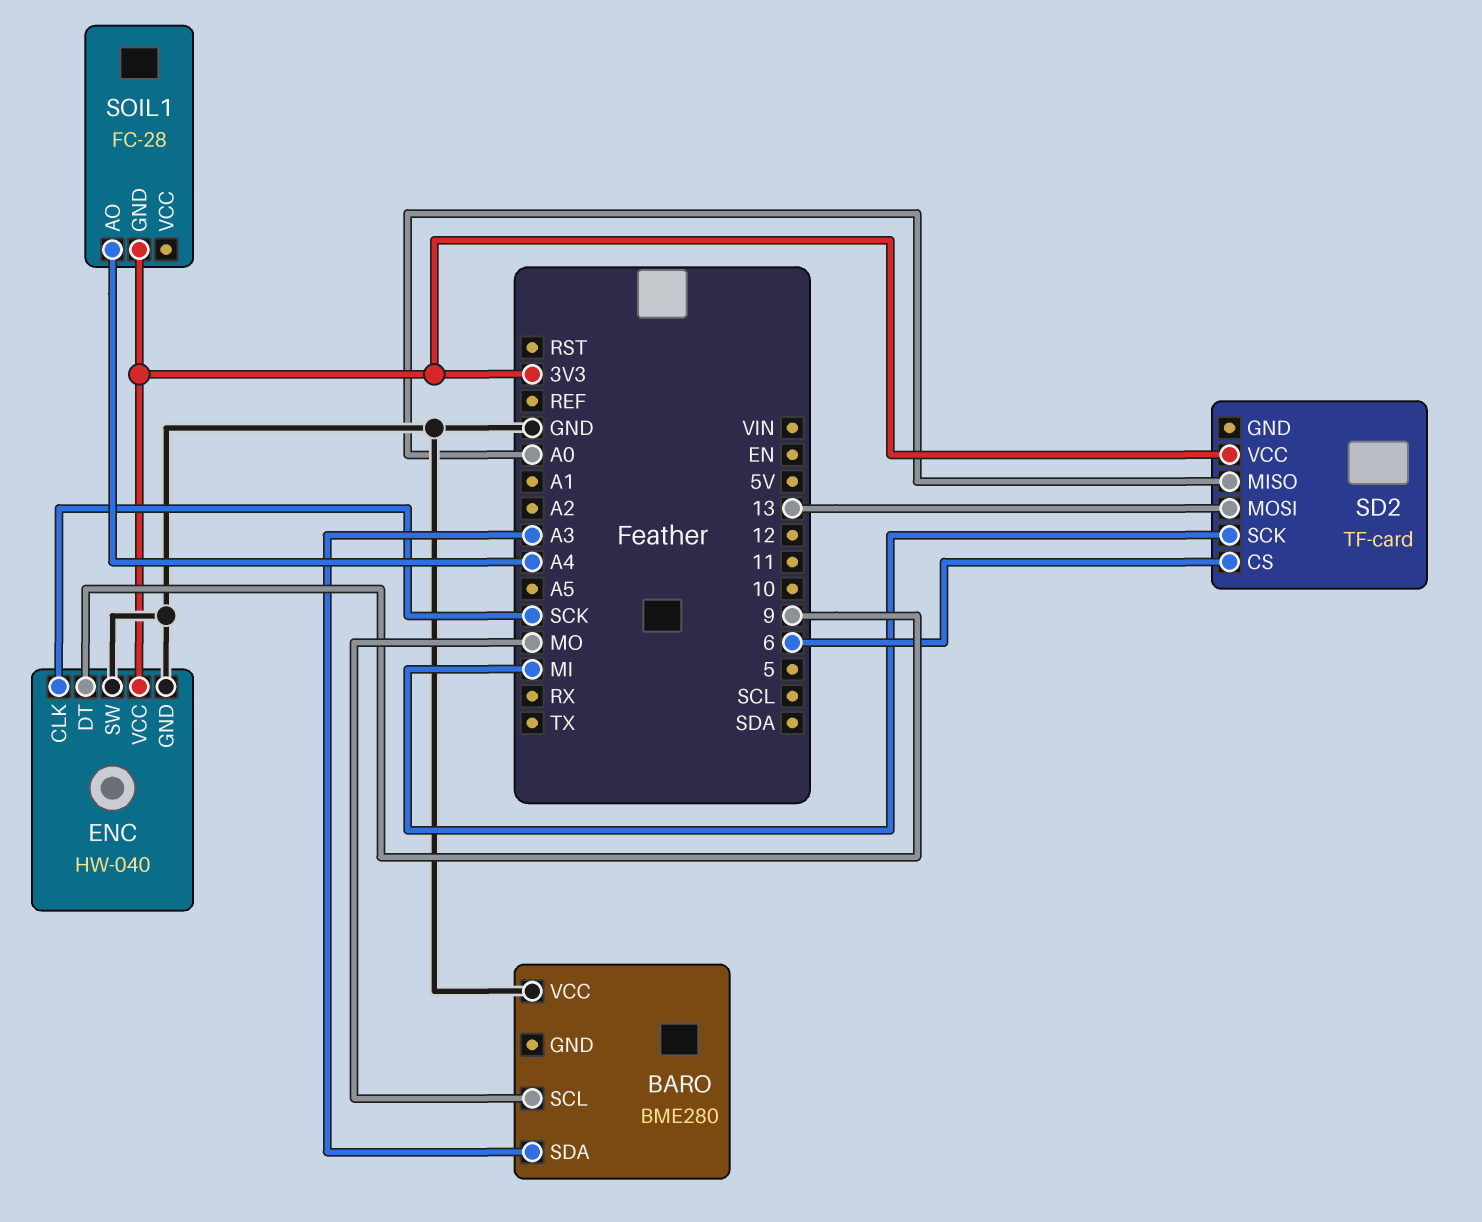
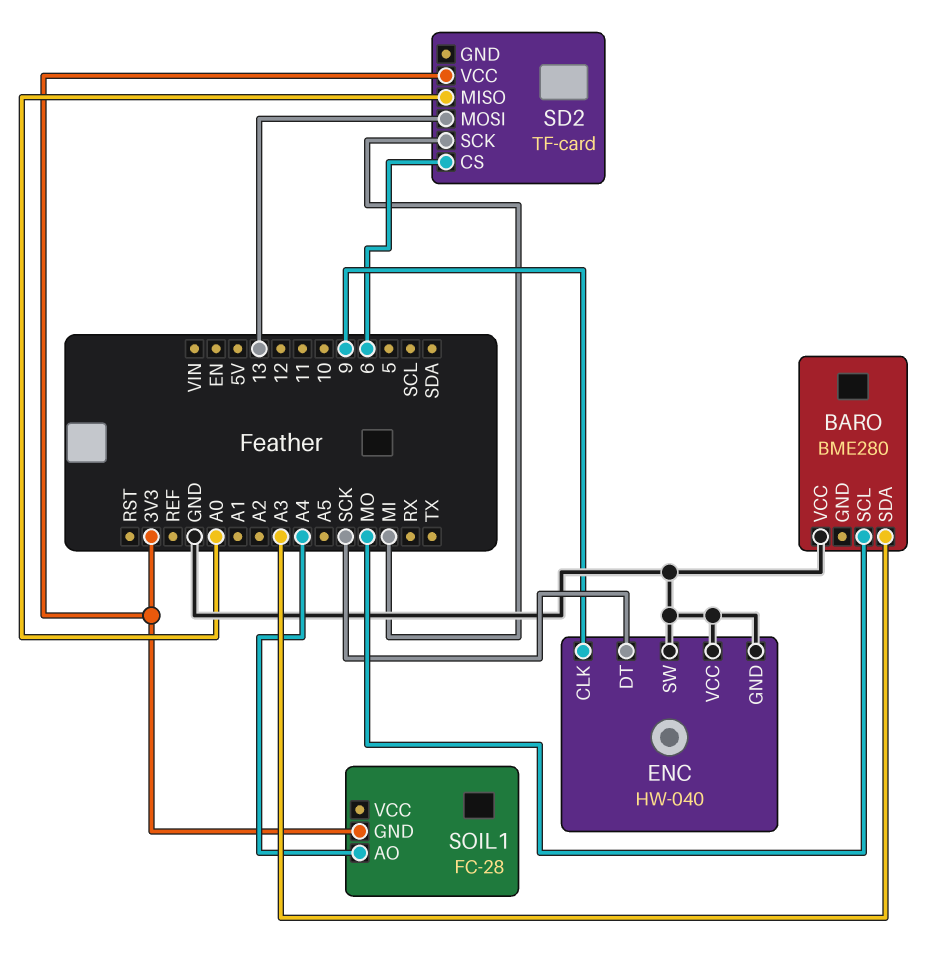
ENC pin CLK: SCK -> 9
ENC pin DT: 9 -> SCK
ENC pin VCC: 3V3 -> GND

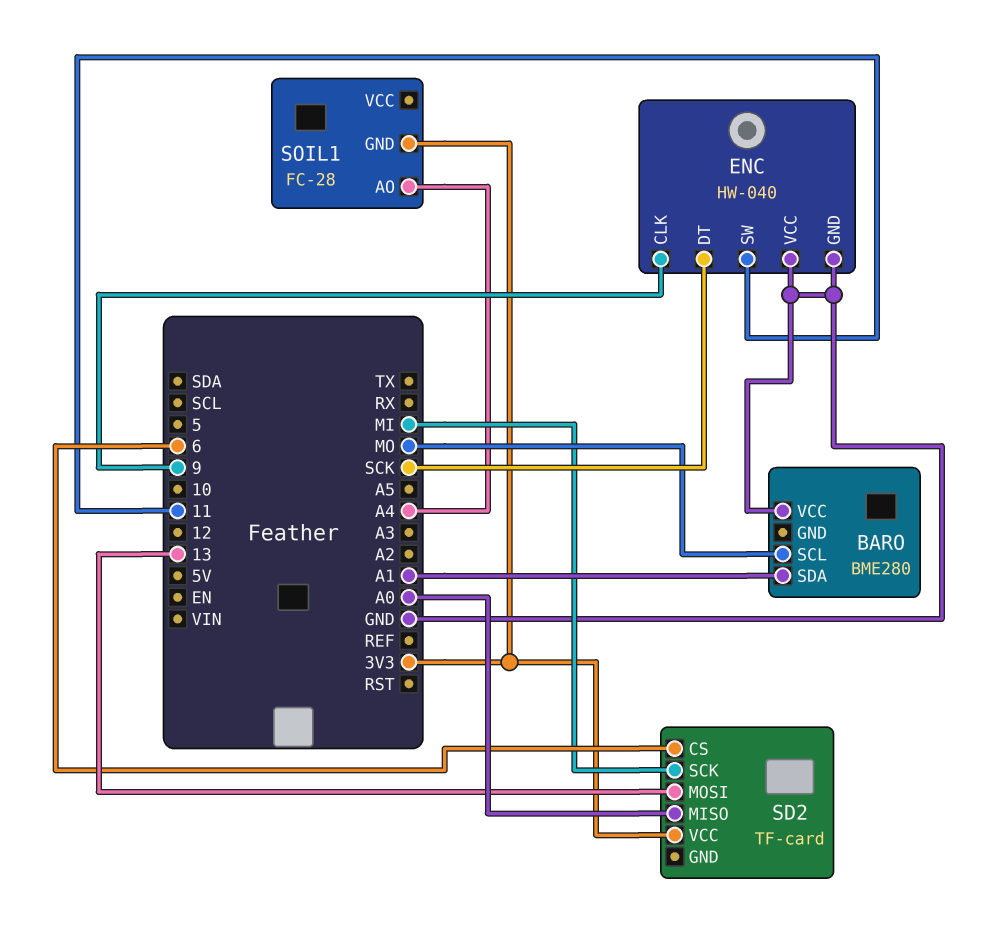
BARO pin SDA: A3 -> A1
ENC pin SW: GND -> 11

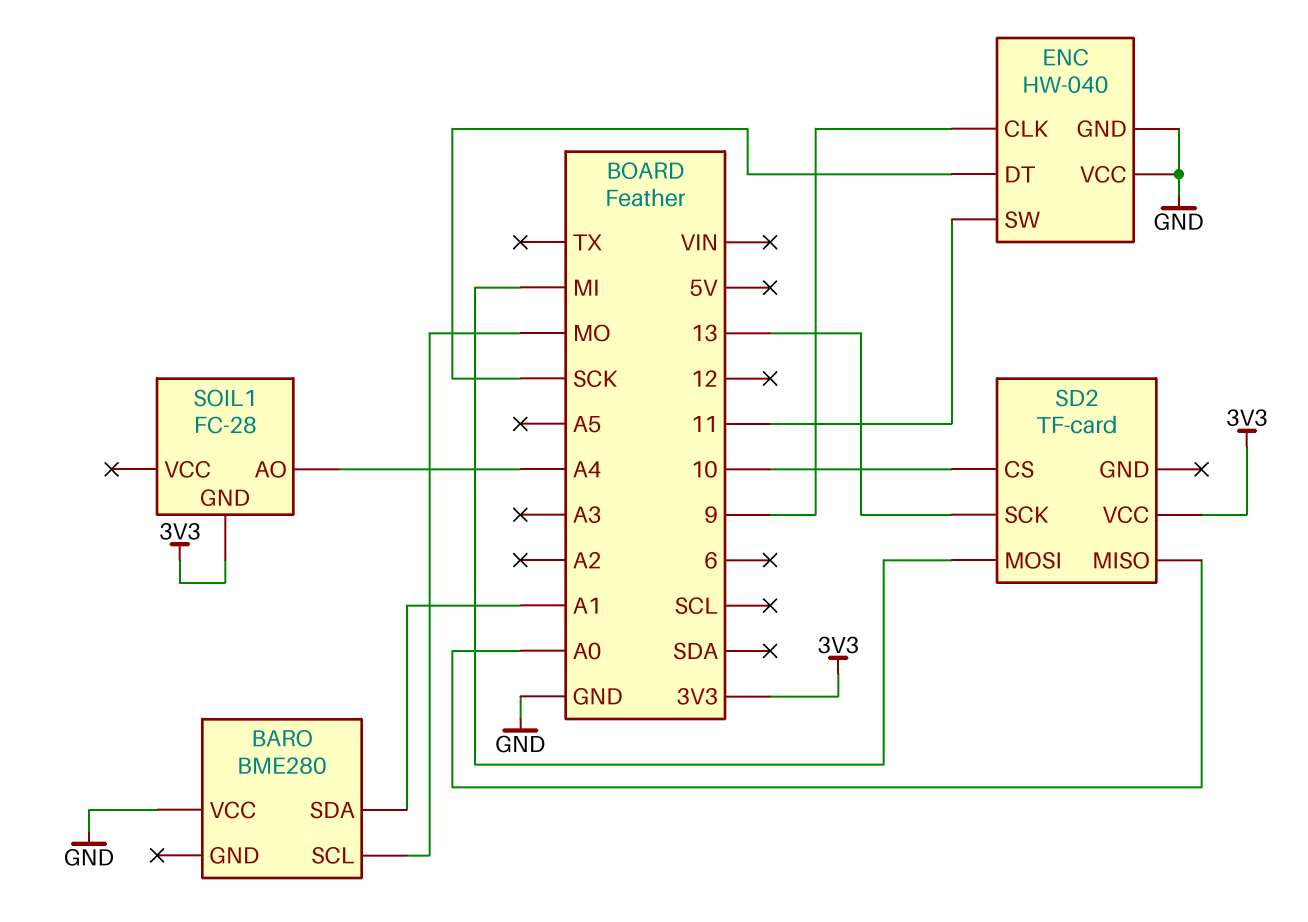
SD2 pin CS: 6 -> 10
SD2 pin MOSI: 13 -> MI
SD2 pin SCK: MI -> 13

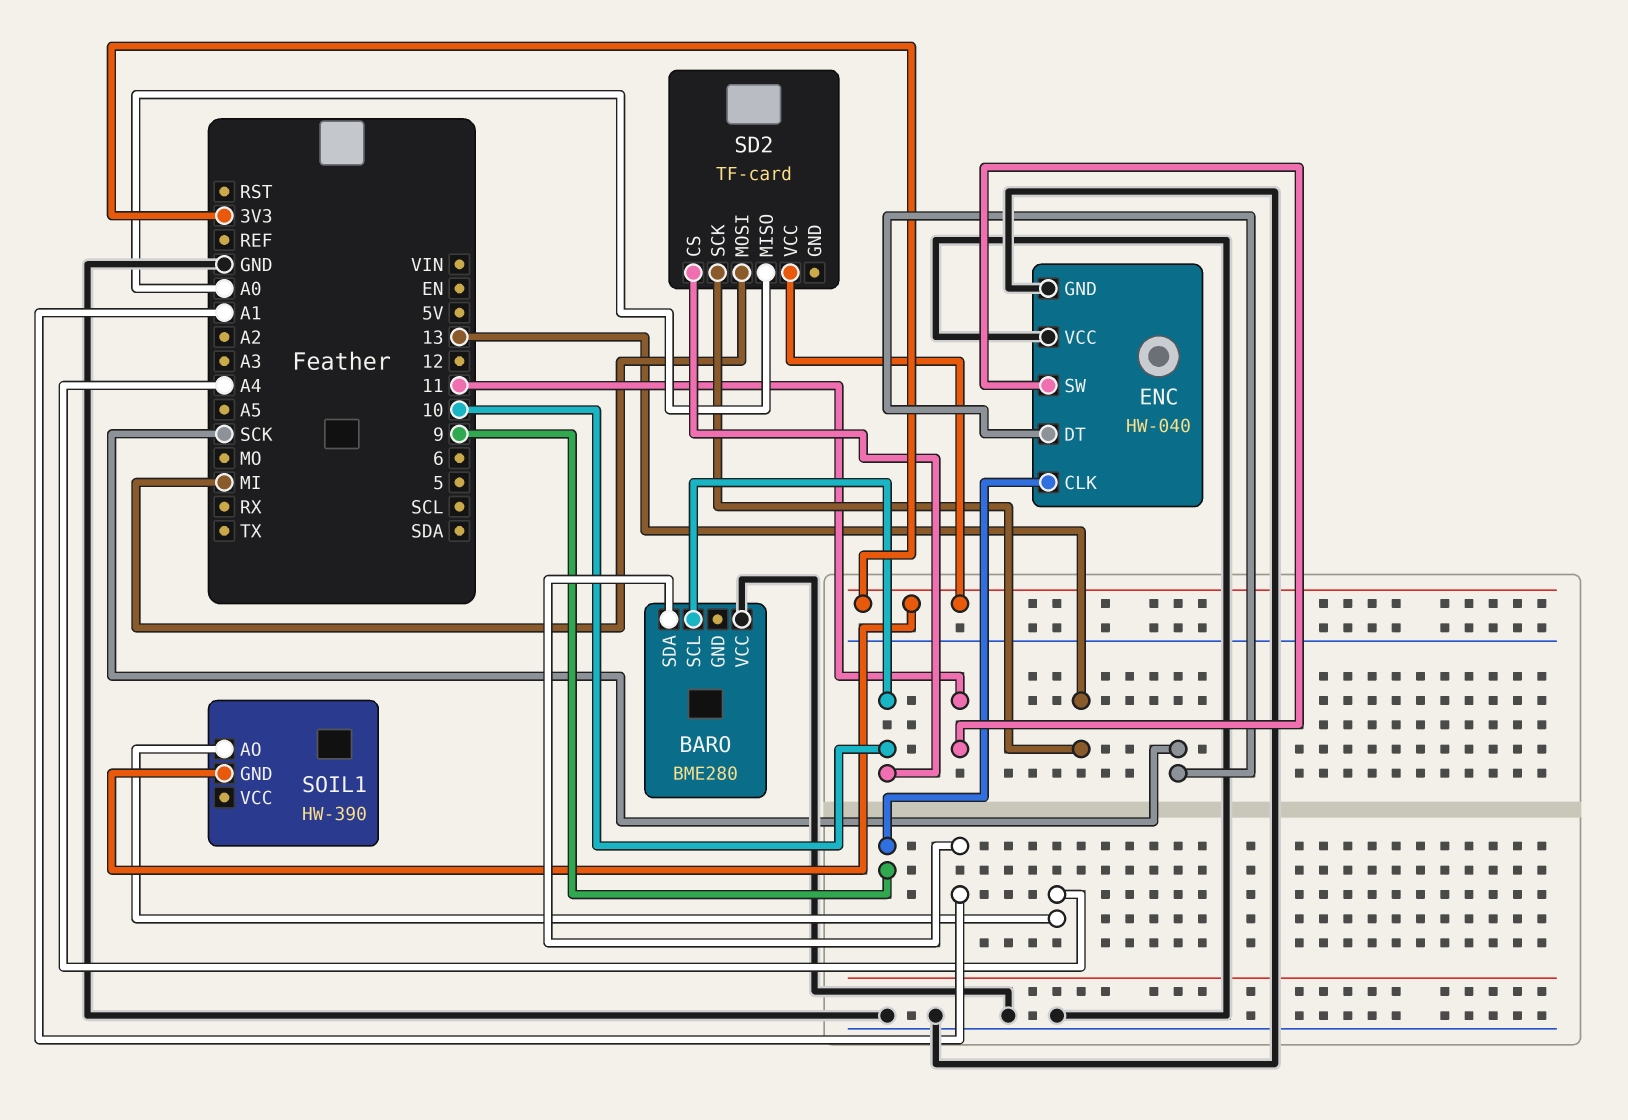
BARO pin SCL: MO -> 10
SOIL1: FC-28 -> HW-390

